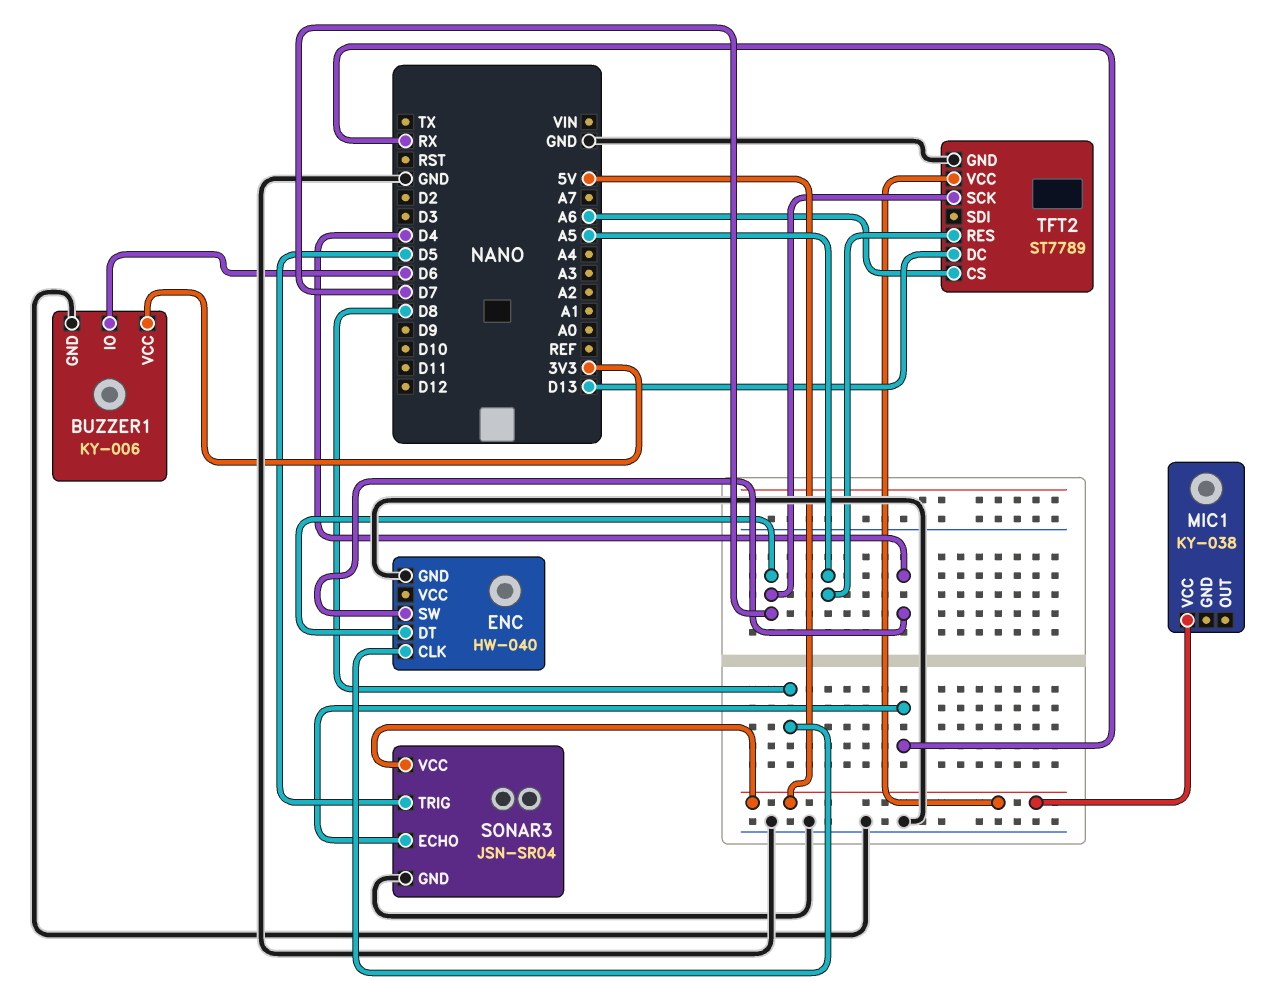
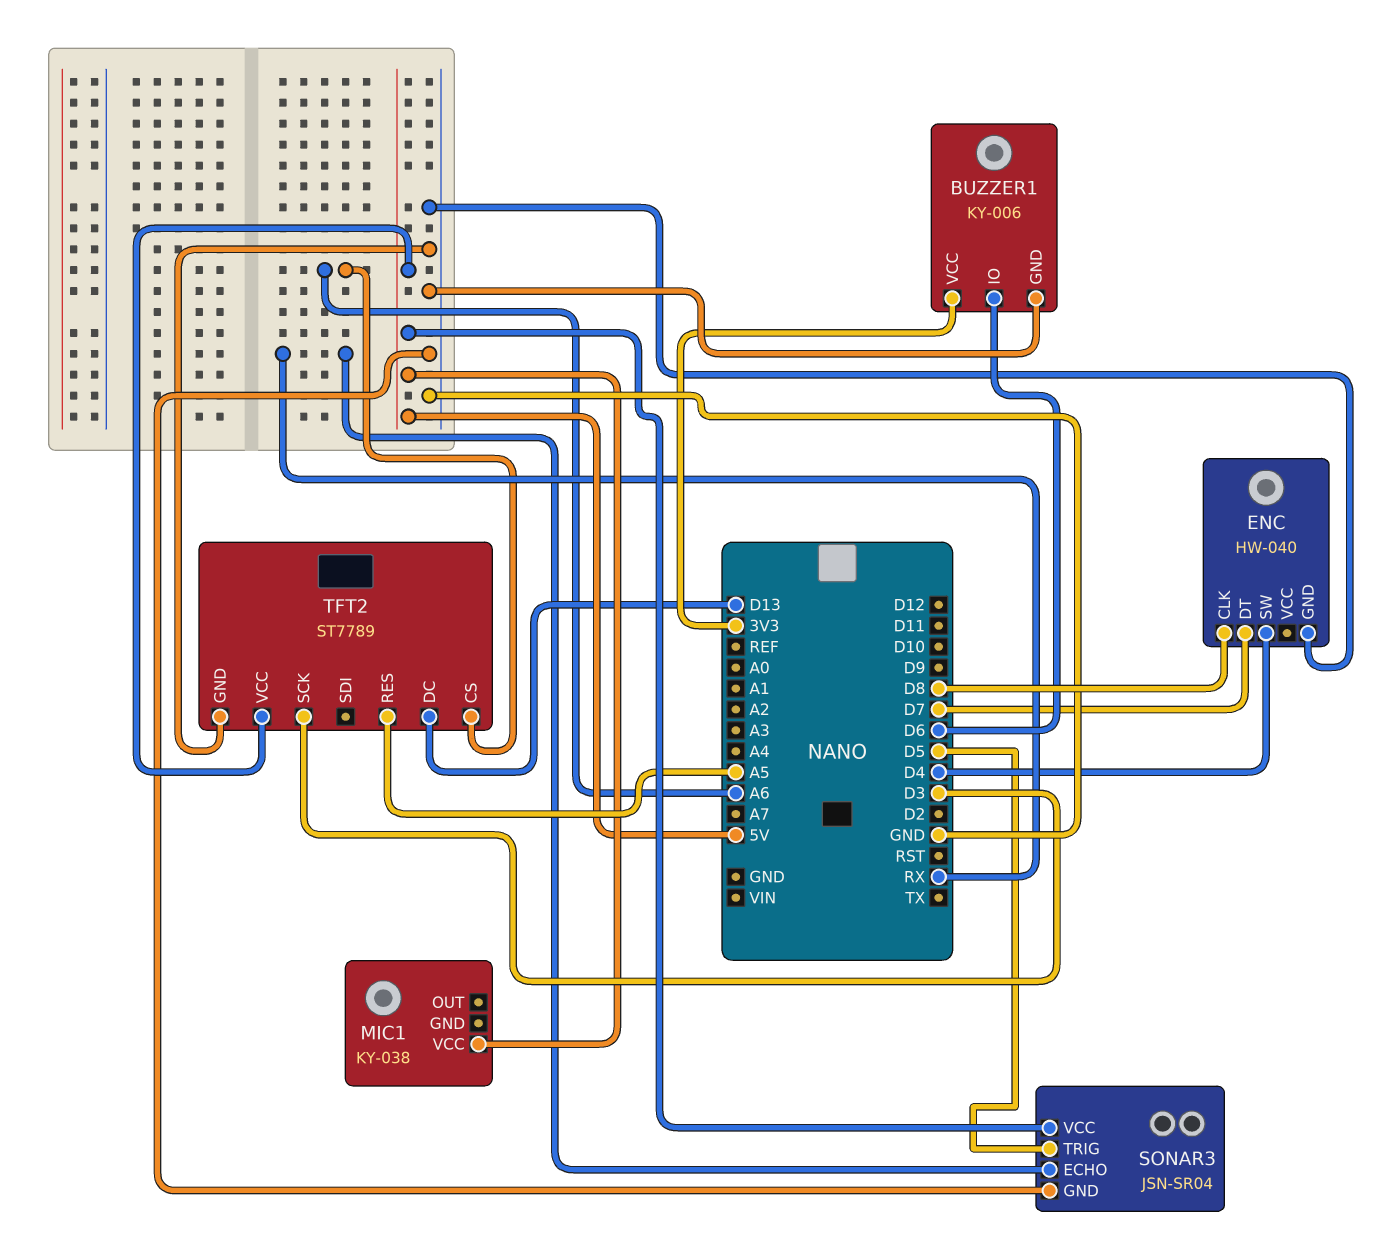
TFT2 pin SCK: D7 -> D3

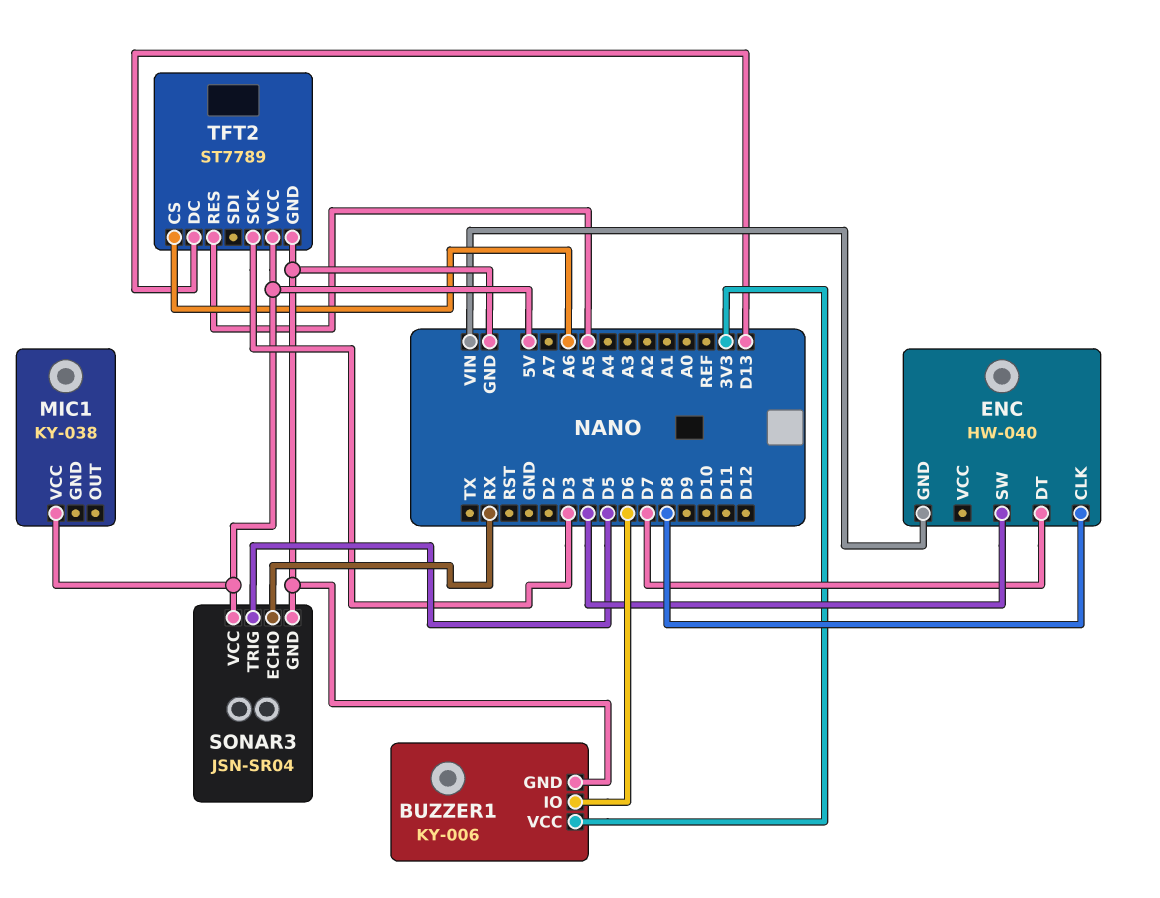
ENC pin GND: GND -> VIN

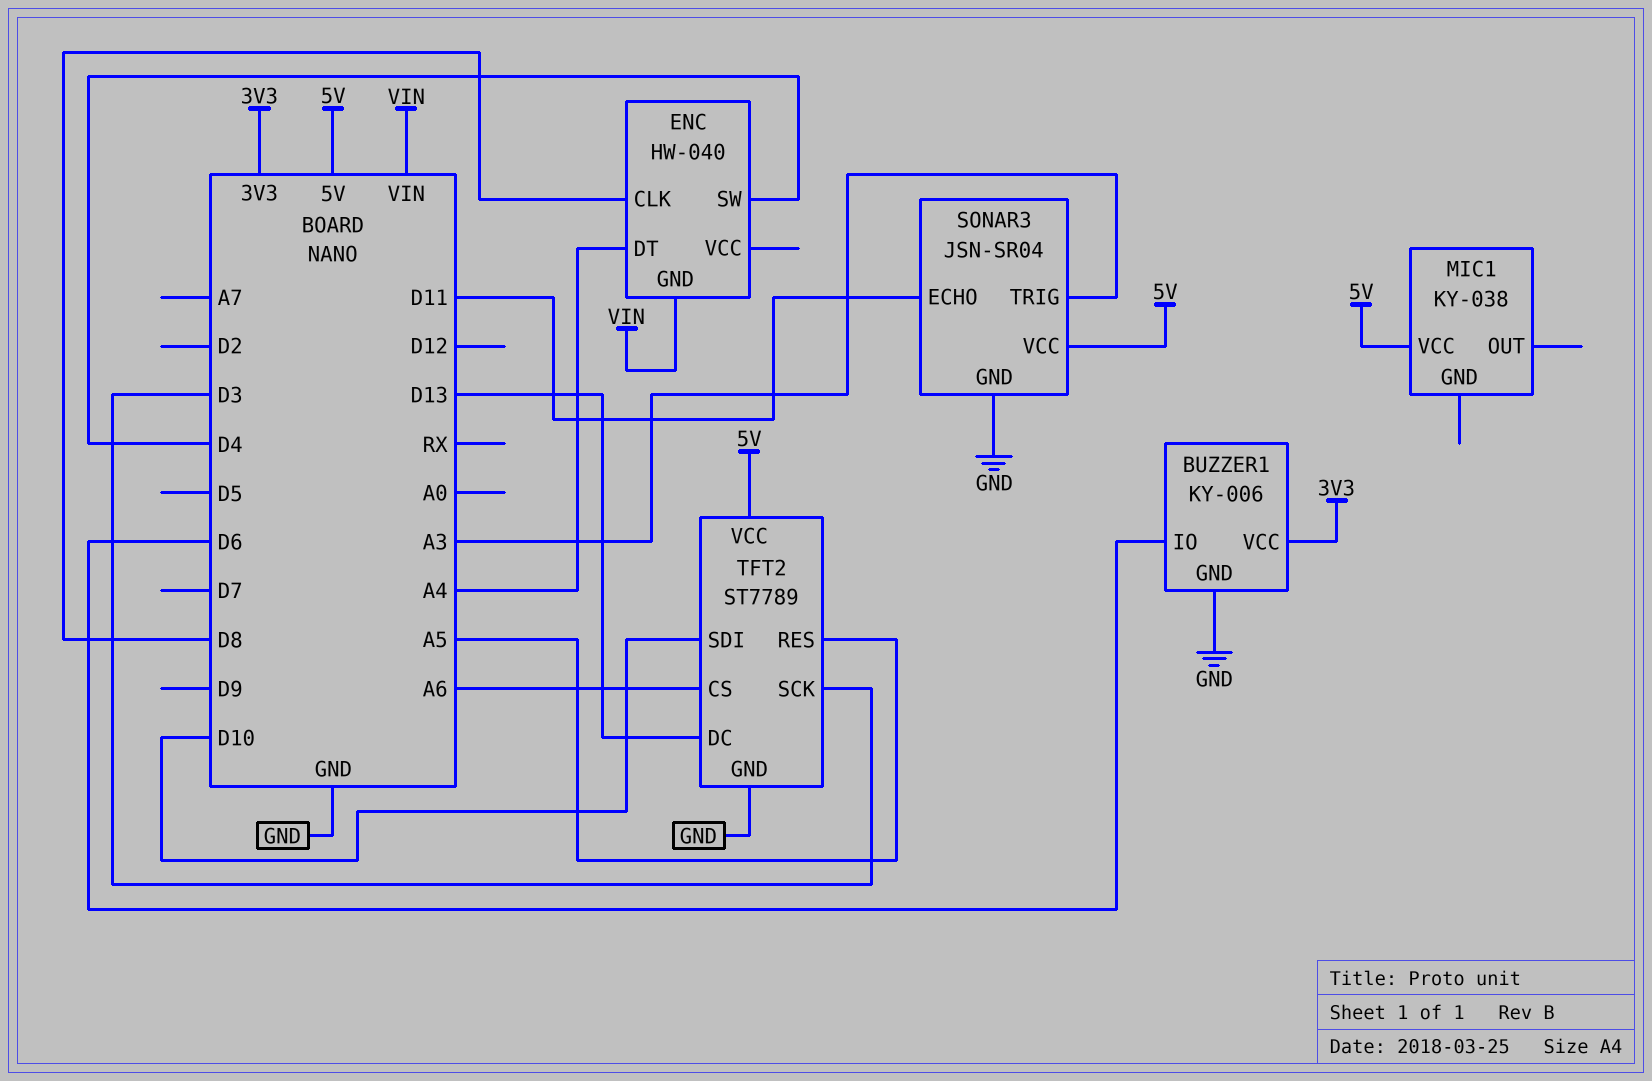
ENC pin DT: D7 -> A4
SONAR3 pin ECHO: RX -> D11
SONAR3 pin TRIG: D5 -> A3
TFT2 pin SDI: none -> D10

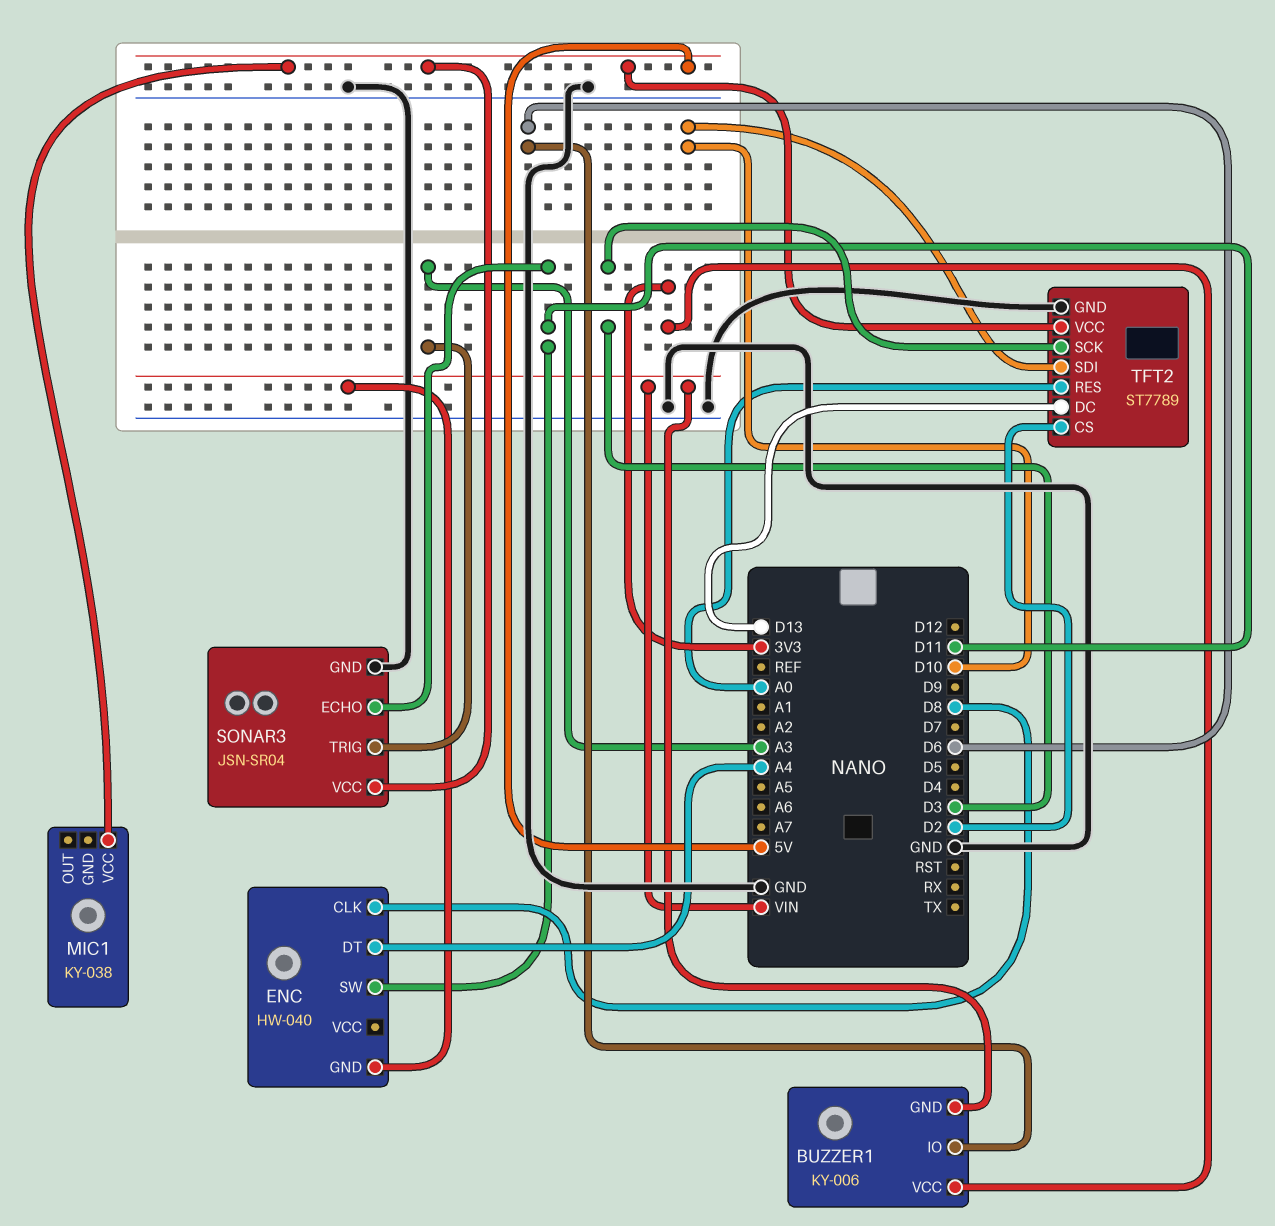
BUZZER1 pin GND: GND -> VIN
ENC pin SW: D4 -> D11
TFT2 pin CS: A6 -> D2
TFT2 pin RES: A5 -> A0

